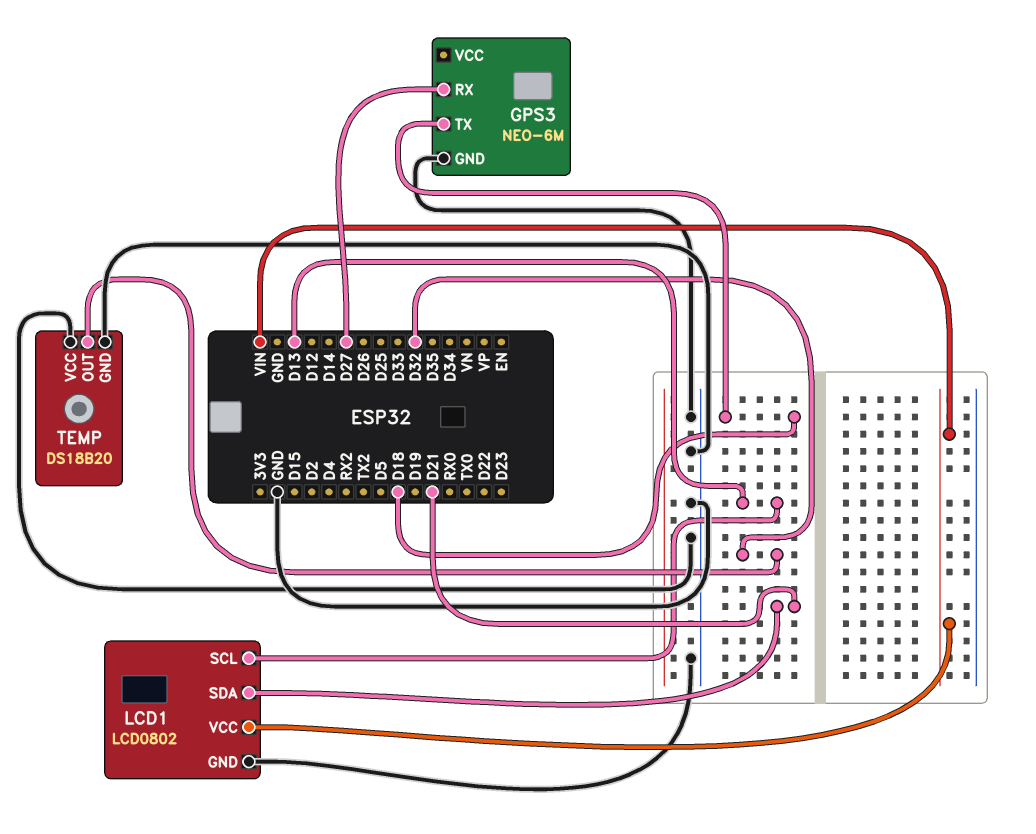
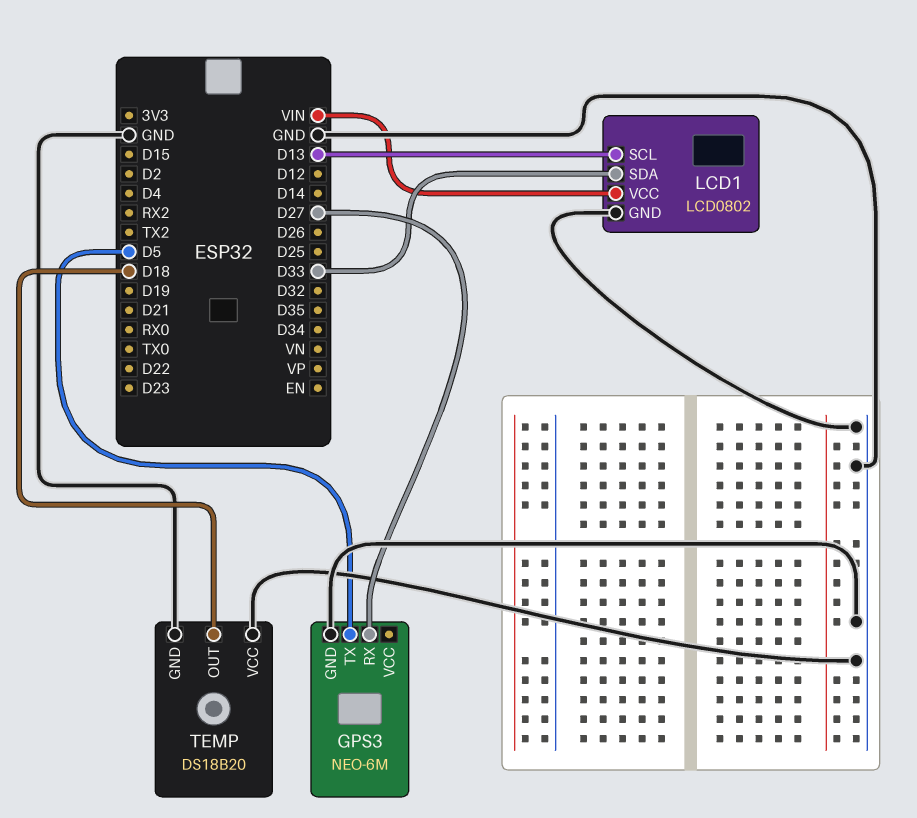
GPS3 pin TX: D18 -> D5
LCD1 pin SDA: D21 -> D33
TEMP pin OUT: D32 -> D18

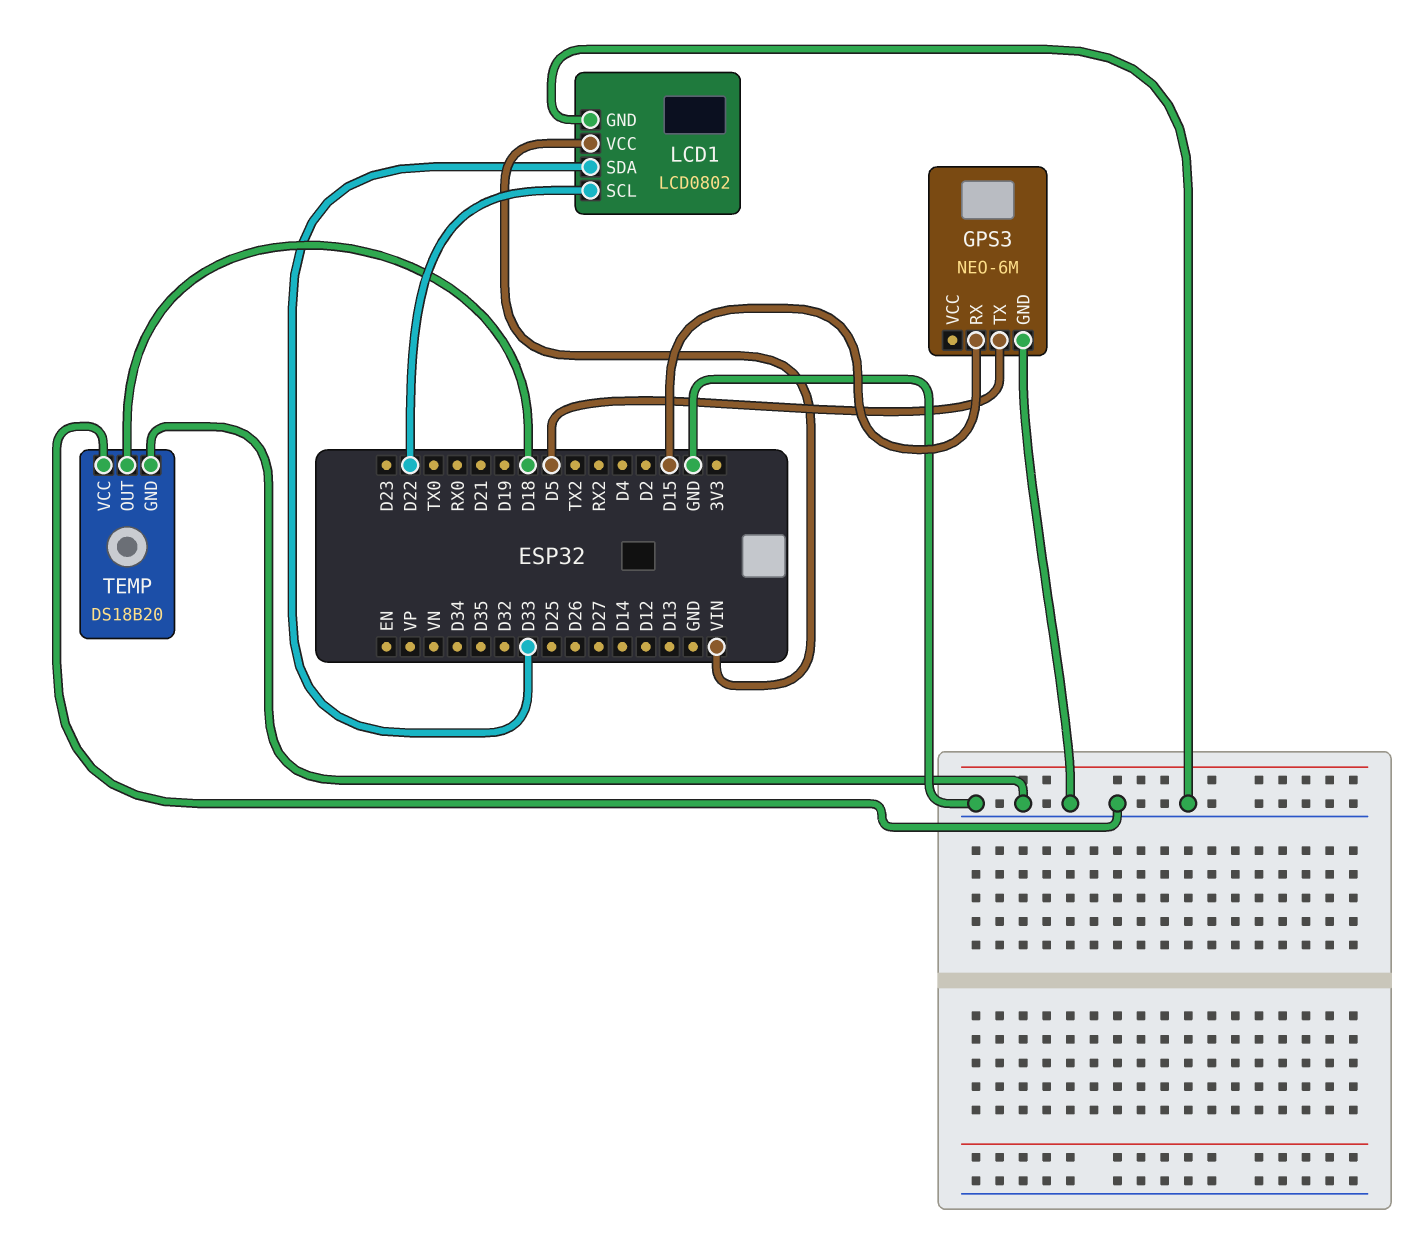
GPS3 pin RX: D27 -> D15
LCD1 pin SCL: D13 -> D22

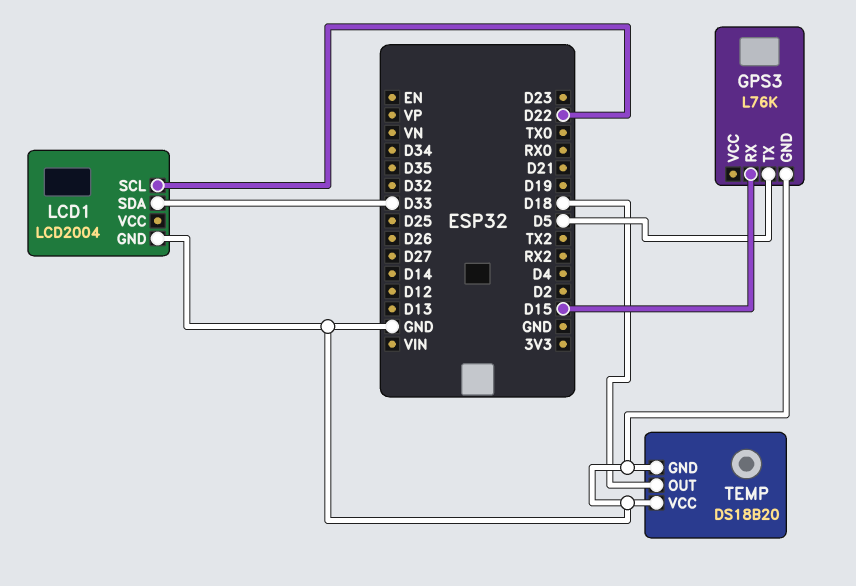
GPS3: NEO-6M -> L76K
LCD1: LCD0802 -> LCD2004
LCD1 pin VCC: VIN -> none

